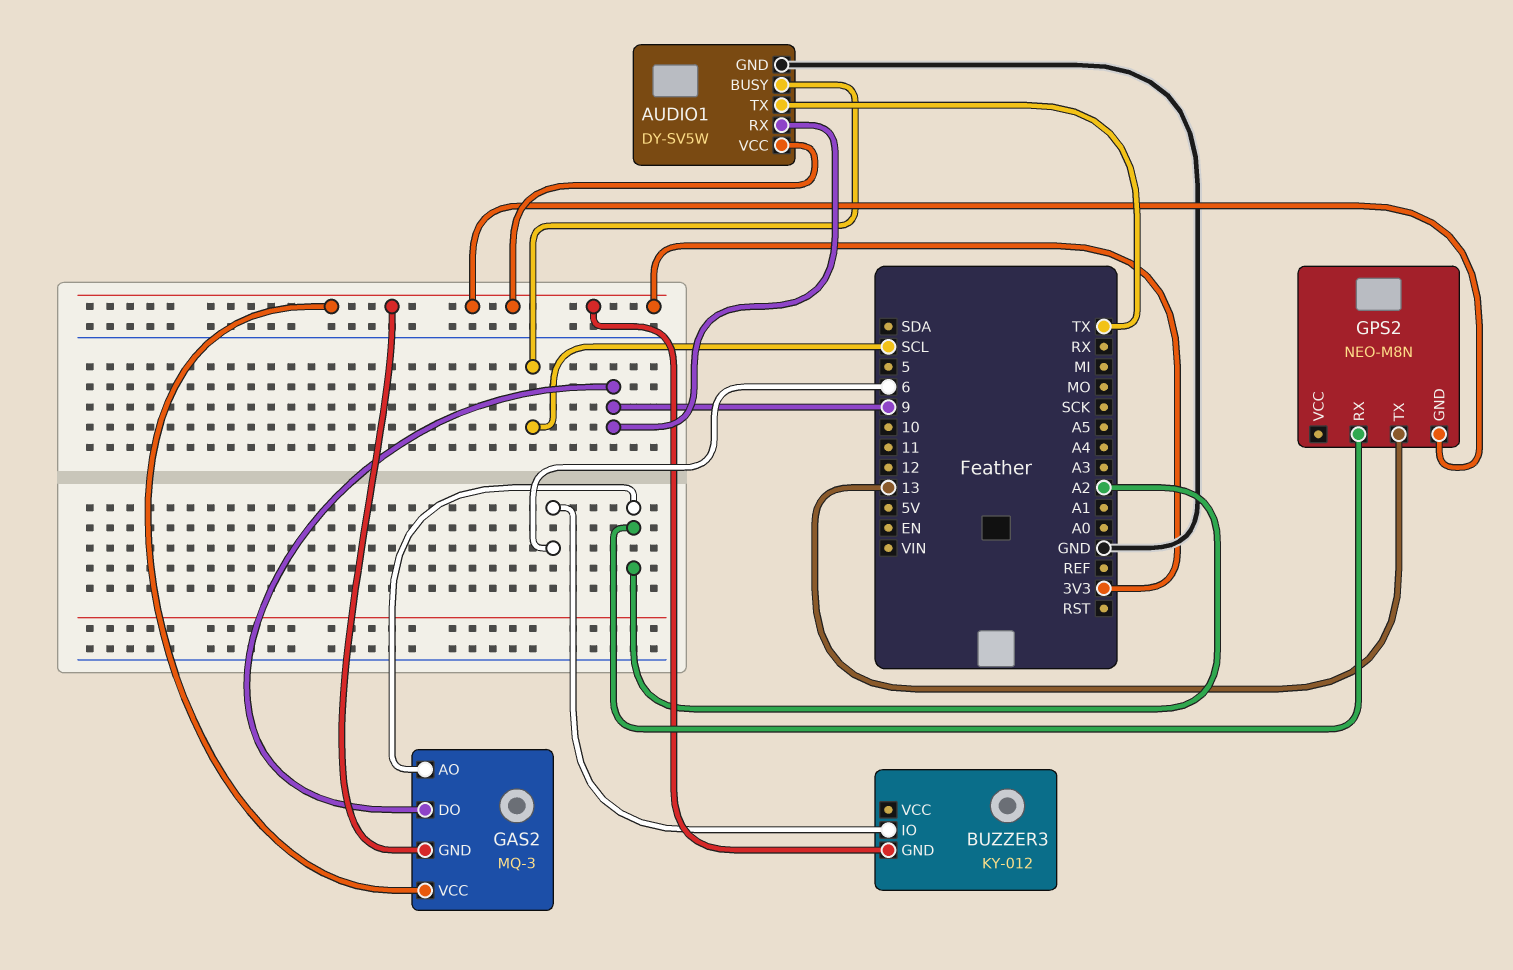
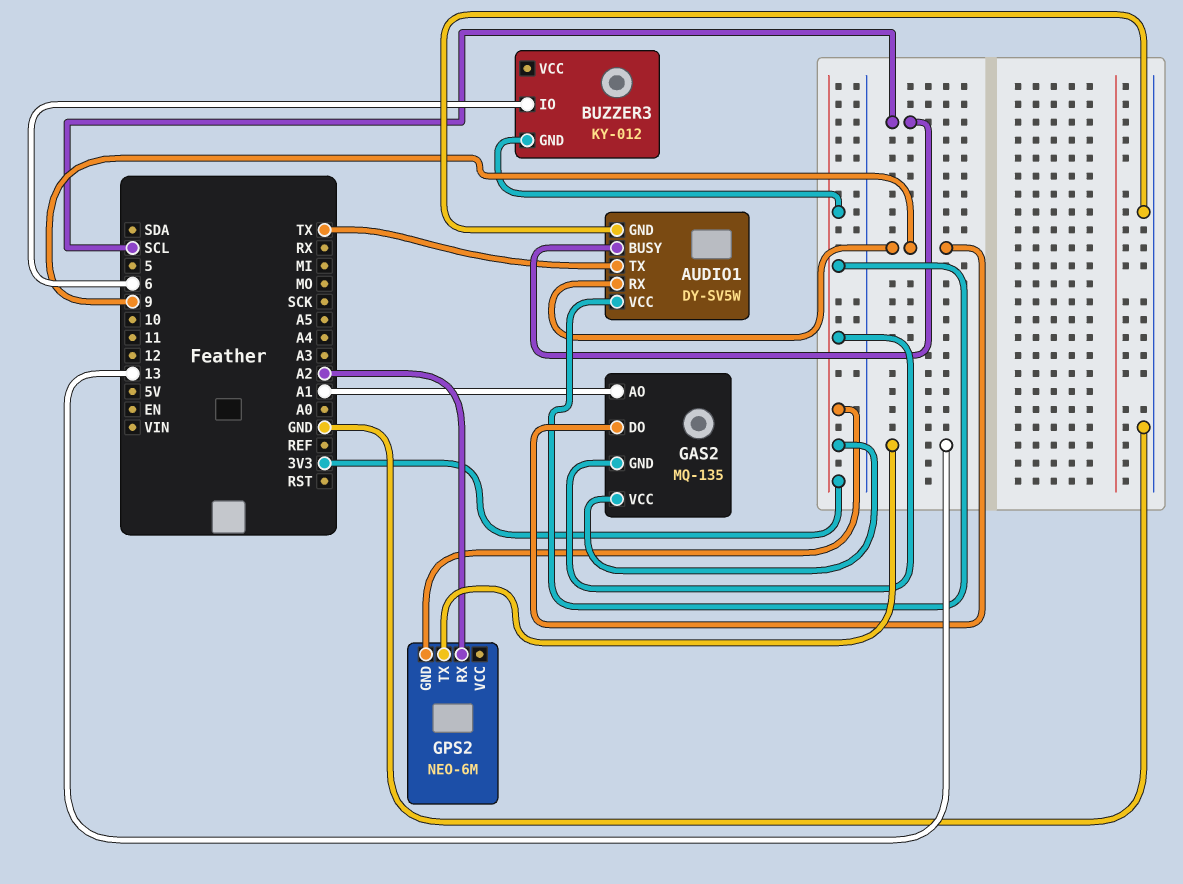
GAS2: MQ-3 -> MQ-135
GAS2 pin AO: A2 -> A1
GPS2: NEO-M8N -> NEO-6M

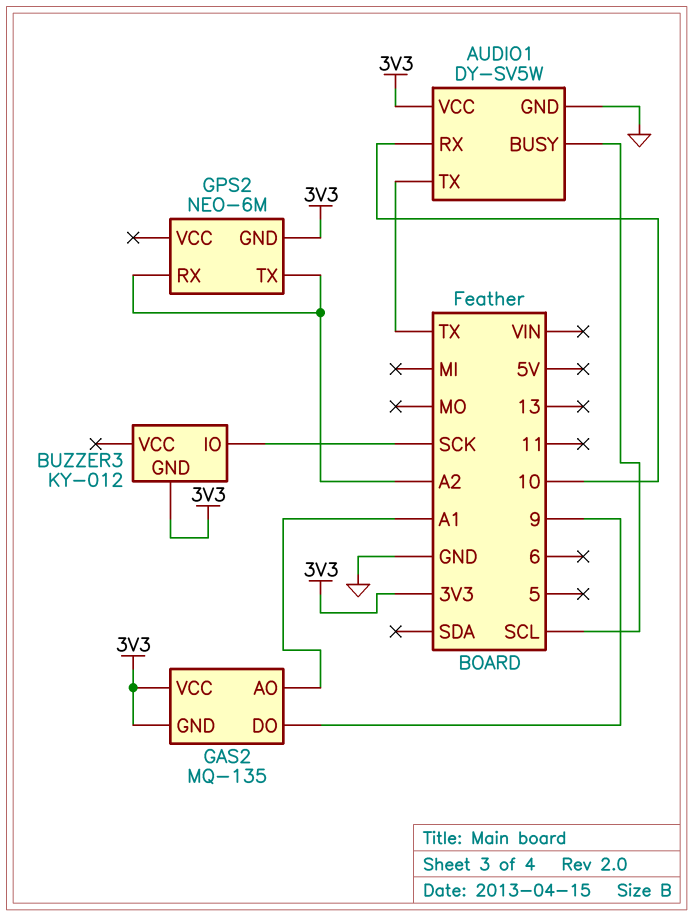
AUDIO1 pin RX: 9 -> 10
BUZZER3 pin IO: 6 -> SCK
GPS2 pin TX: 13 -> A2

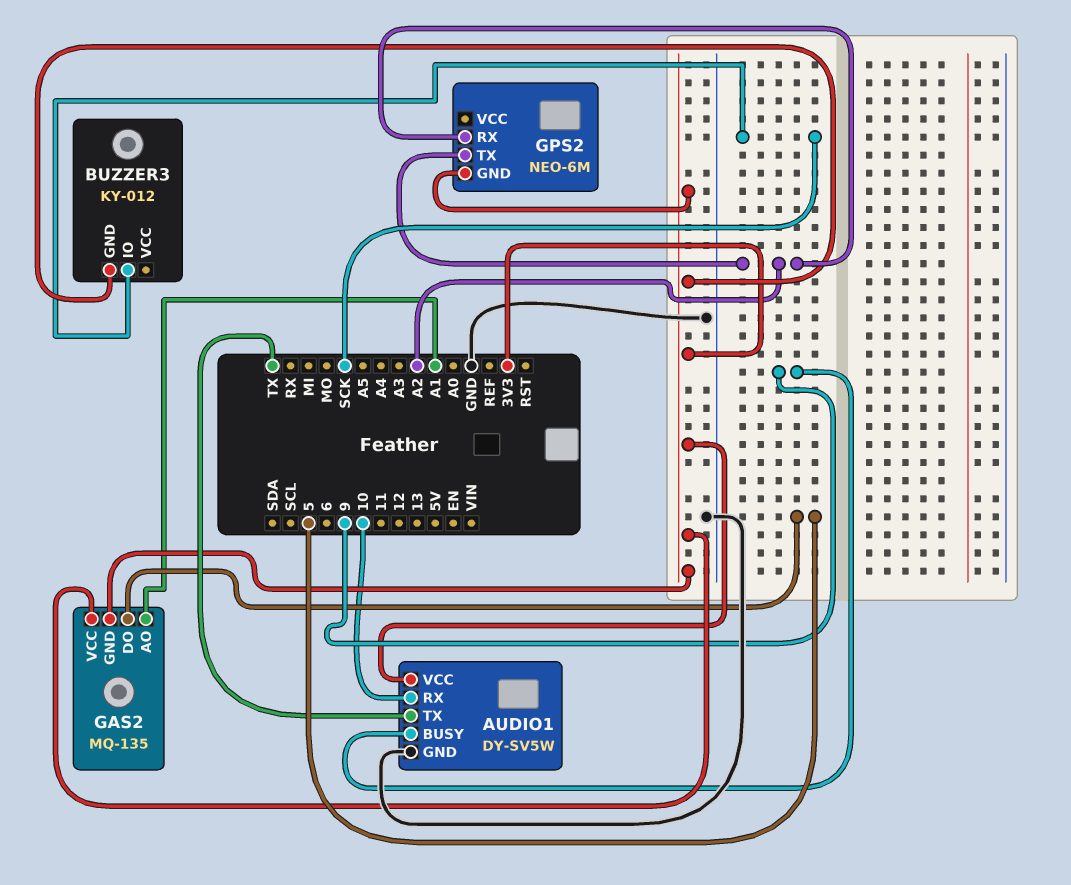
AUDIO1 pin BUSY: SCL -> 9
GAS2 pin DO: 9 -> 5

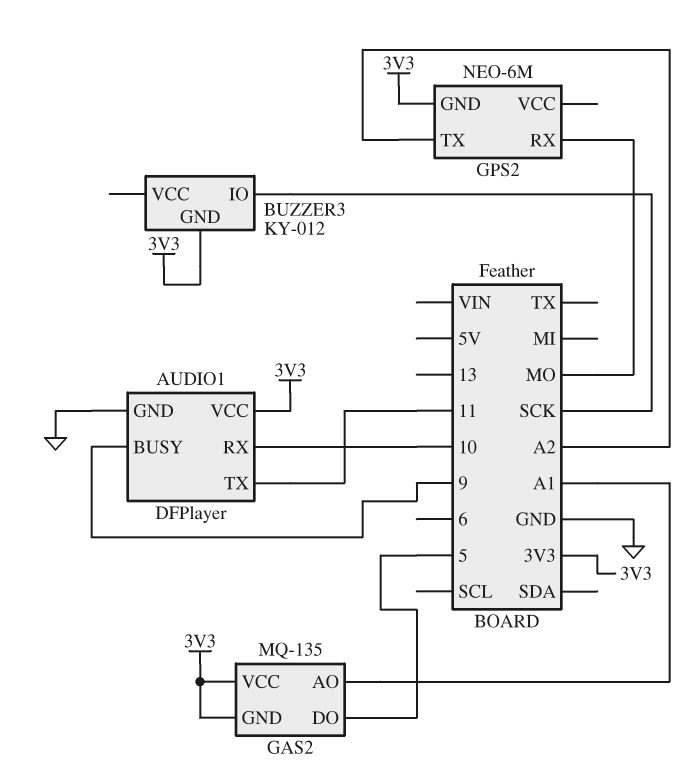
AUDIO1: DY-SV5W -> DFPlayer
AUDIO1 pin TX: TX -> 11
GPS2 pin RX: A2 -> MO

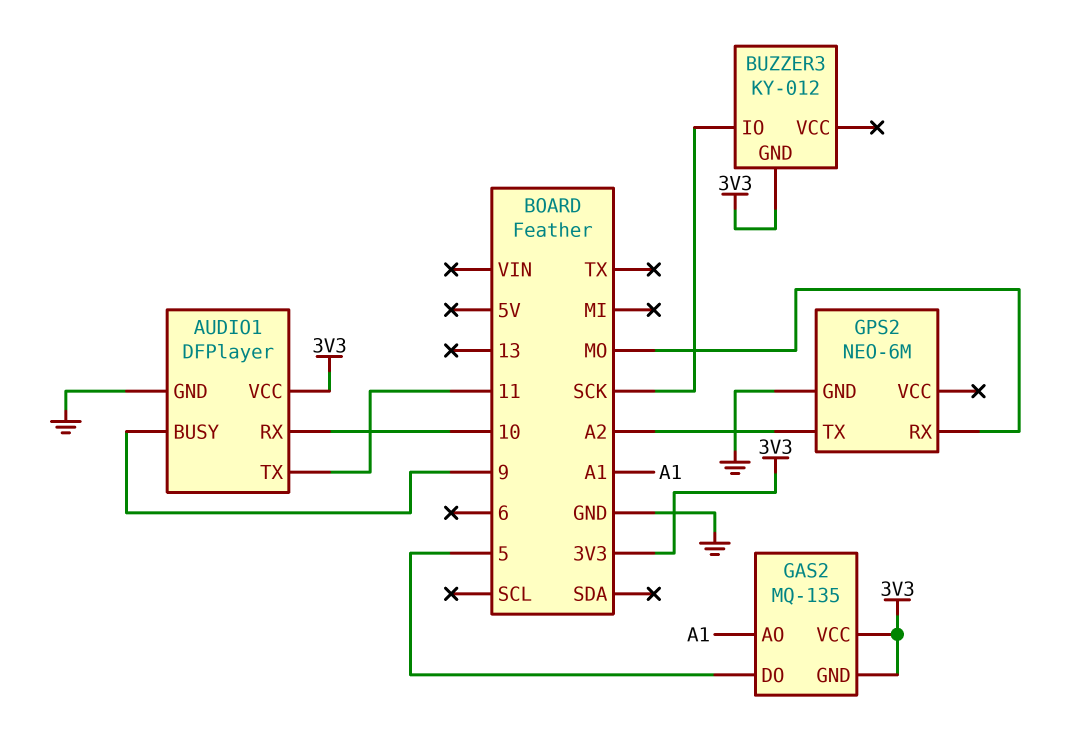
GPS2 pin GND: 3V3 -> GND

